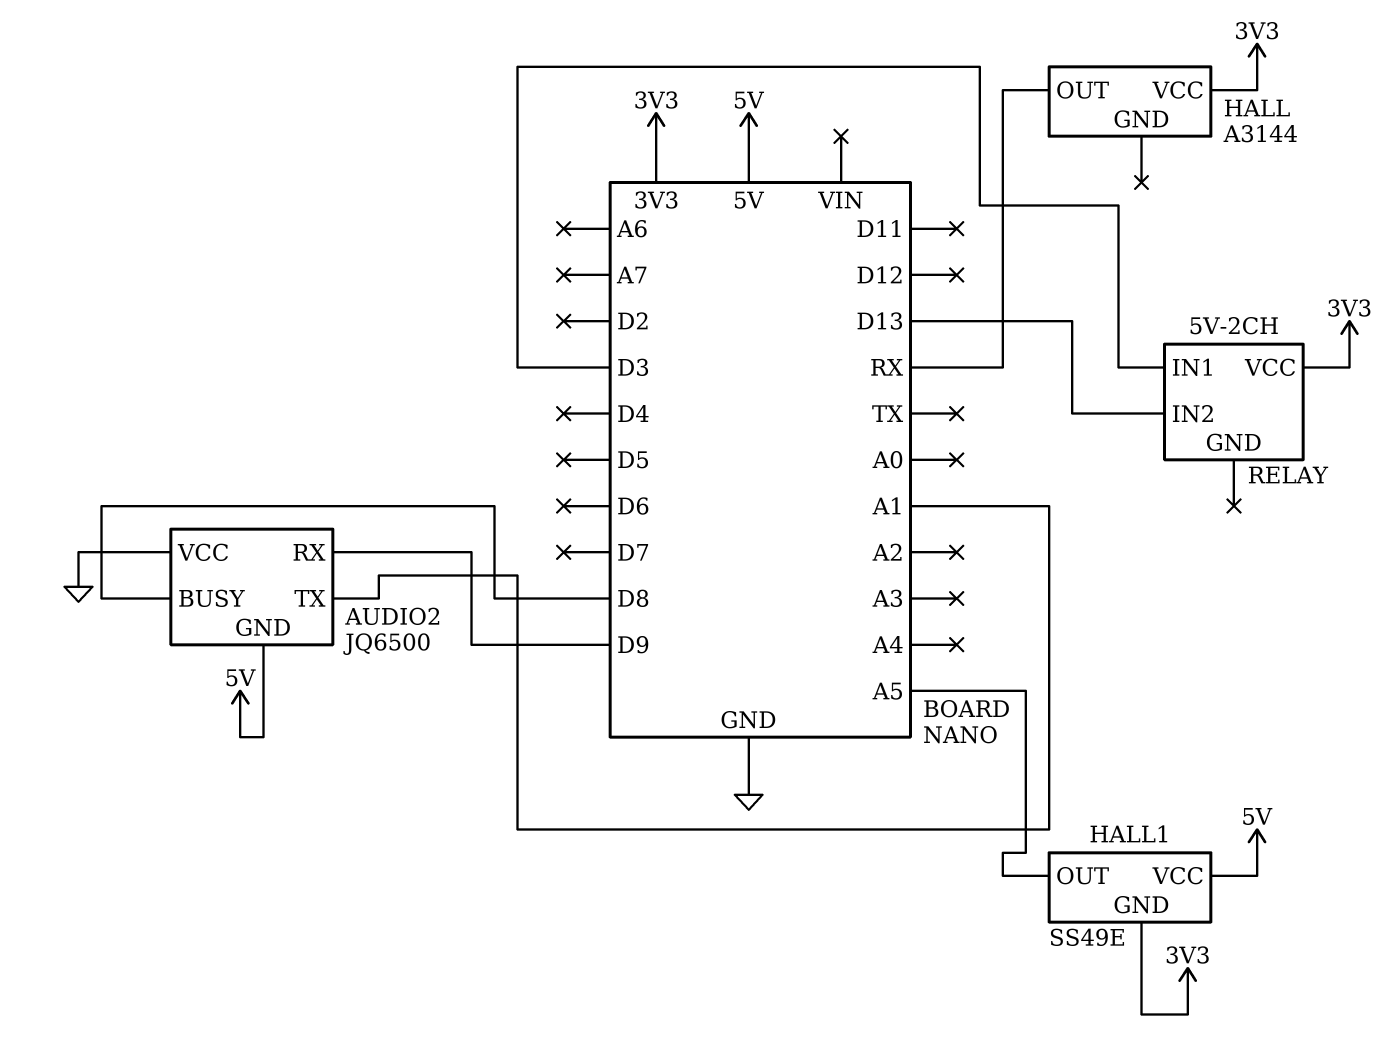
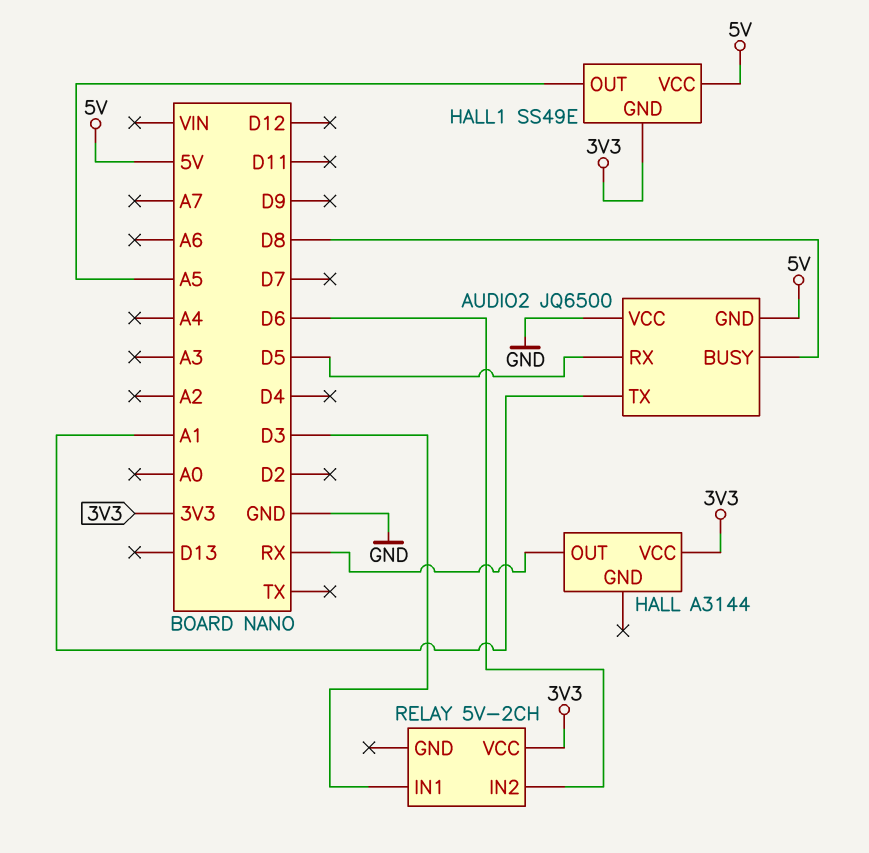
AUDIO2 pin RX: D9 -> D5
RELAY pin IN2: D13 -> D6

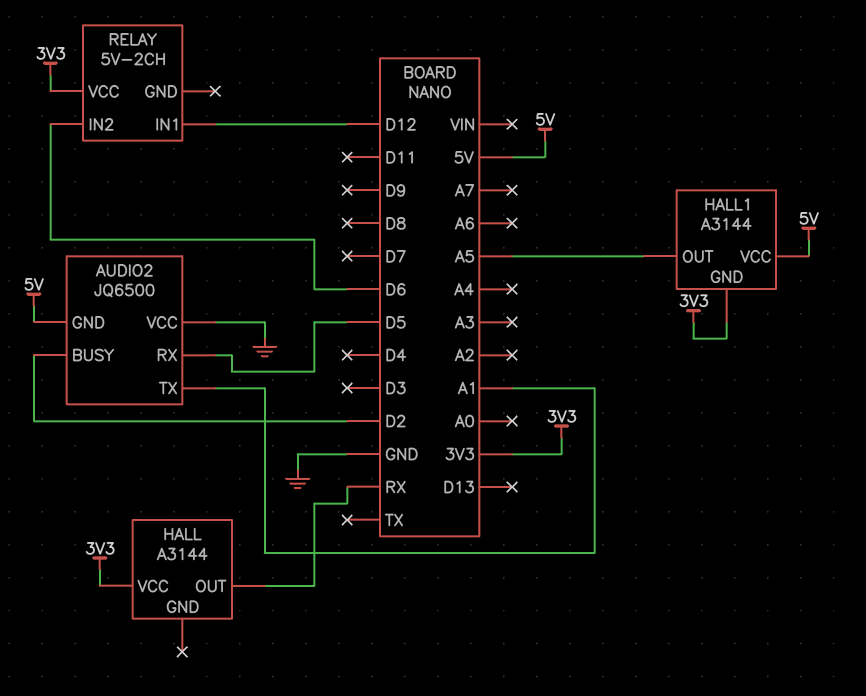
AUDIO2 pin BUSY: D8 -> D2
HALL1: SS49E -> A3144
RELAY pin IN1: D3 -> D12

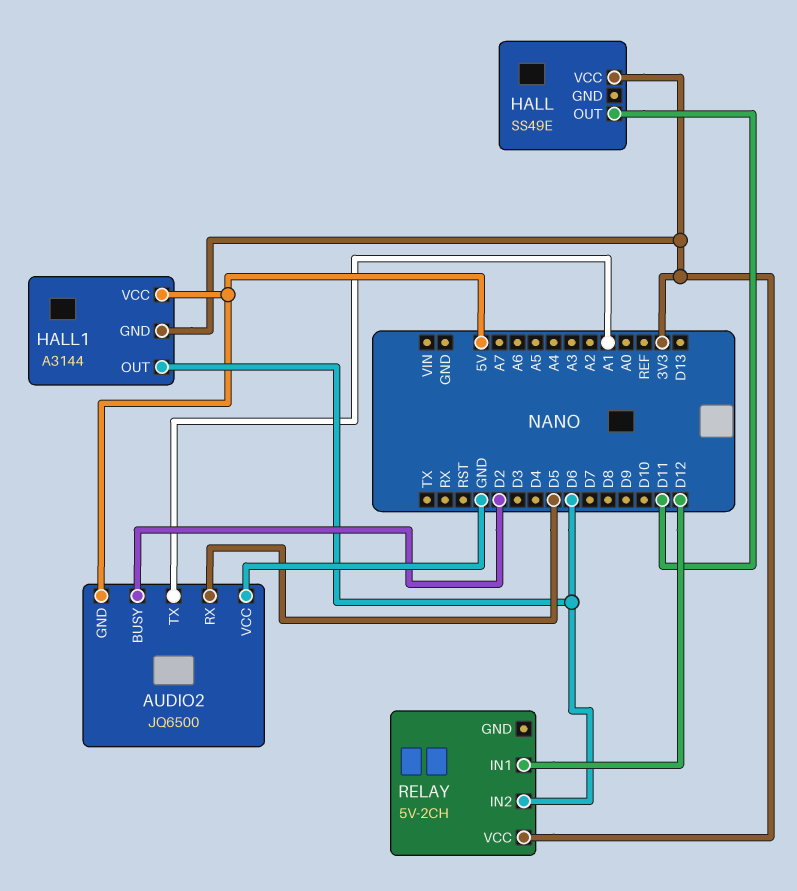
HALL: A3144 -> SS49E
HALL pin OUT: RX -> D11
HALL1 pin OUT: A5 -> D6

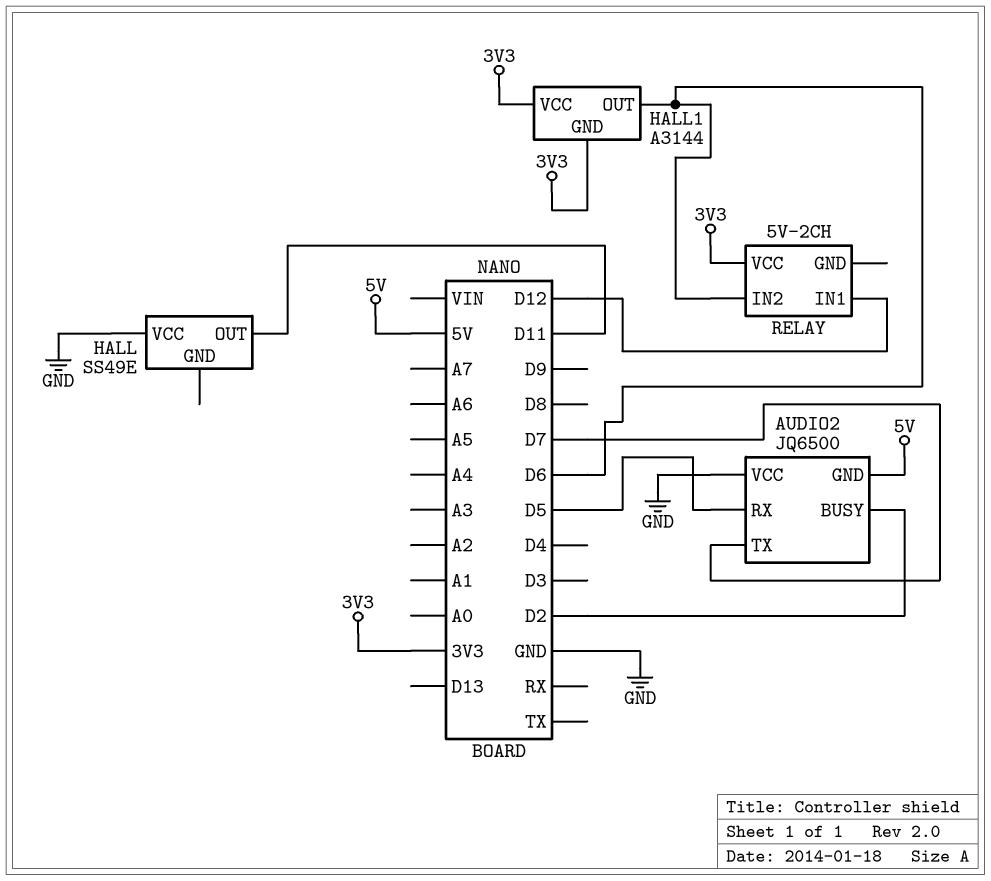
AUDIO2 pin TX: A1 -> D7
HALL pin VCC: 3V3 -> GND
HALL1 pin VCC: 5V -> 3V3

